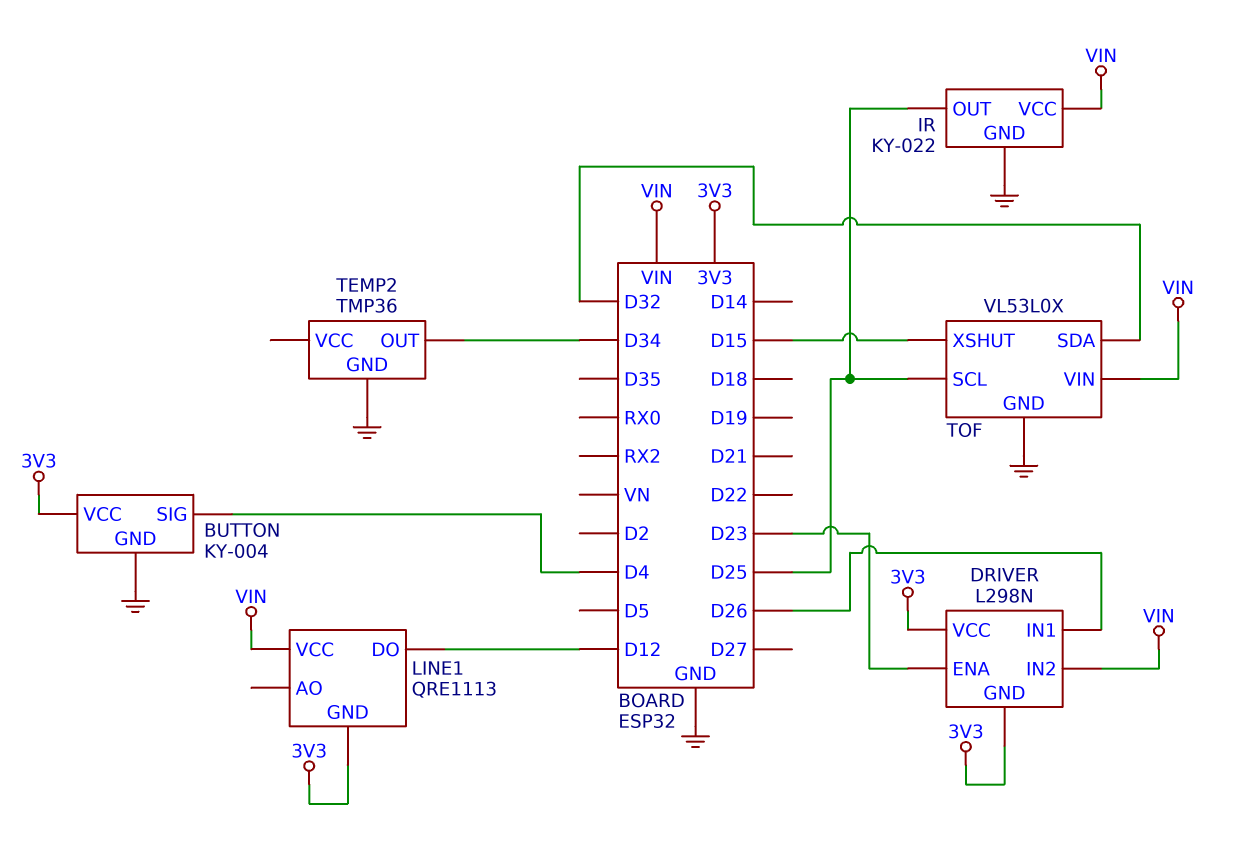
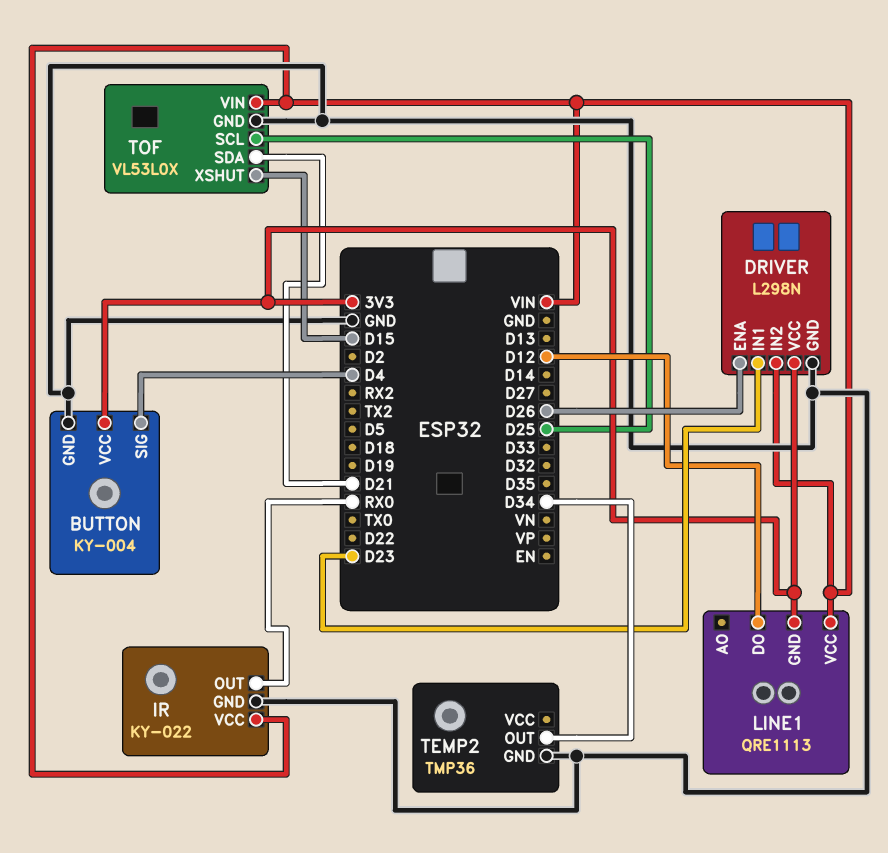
DRIVER pin ENA: D23 -> D26
DRIVER pin GND: 3V3 -> GND
DRIVER pin IN1: D26 -> D23
IR pin OUT: D25 -> RX0
TOF pin SDA: D32 -> D21

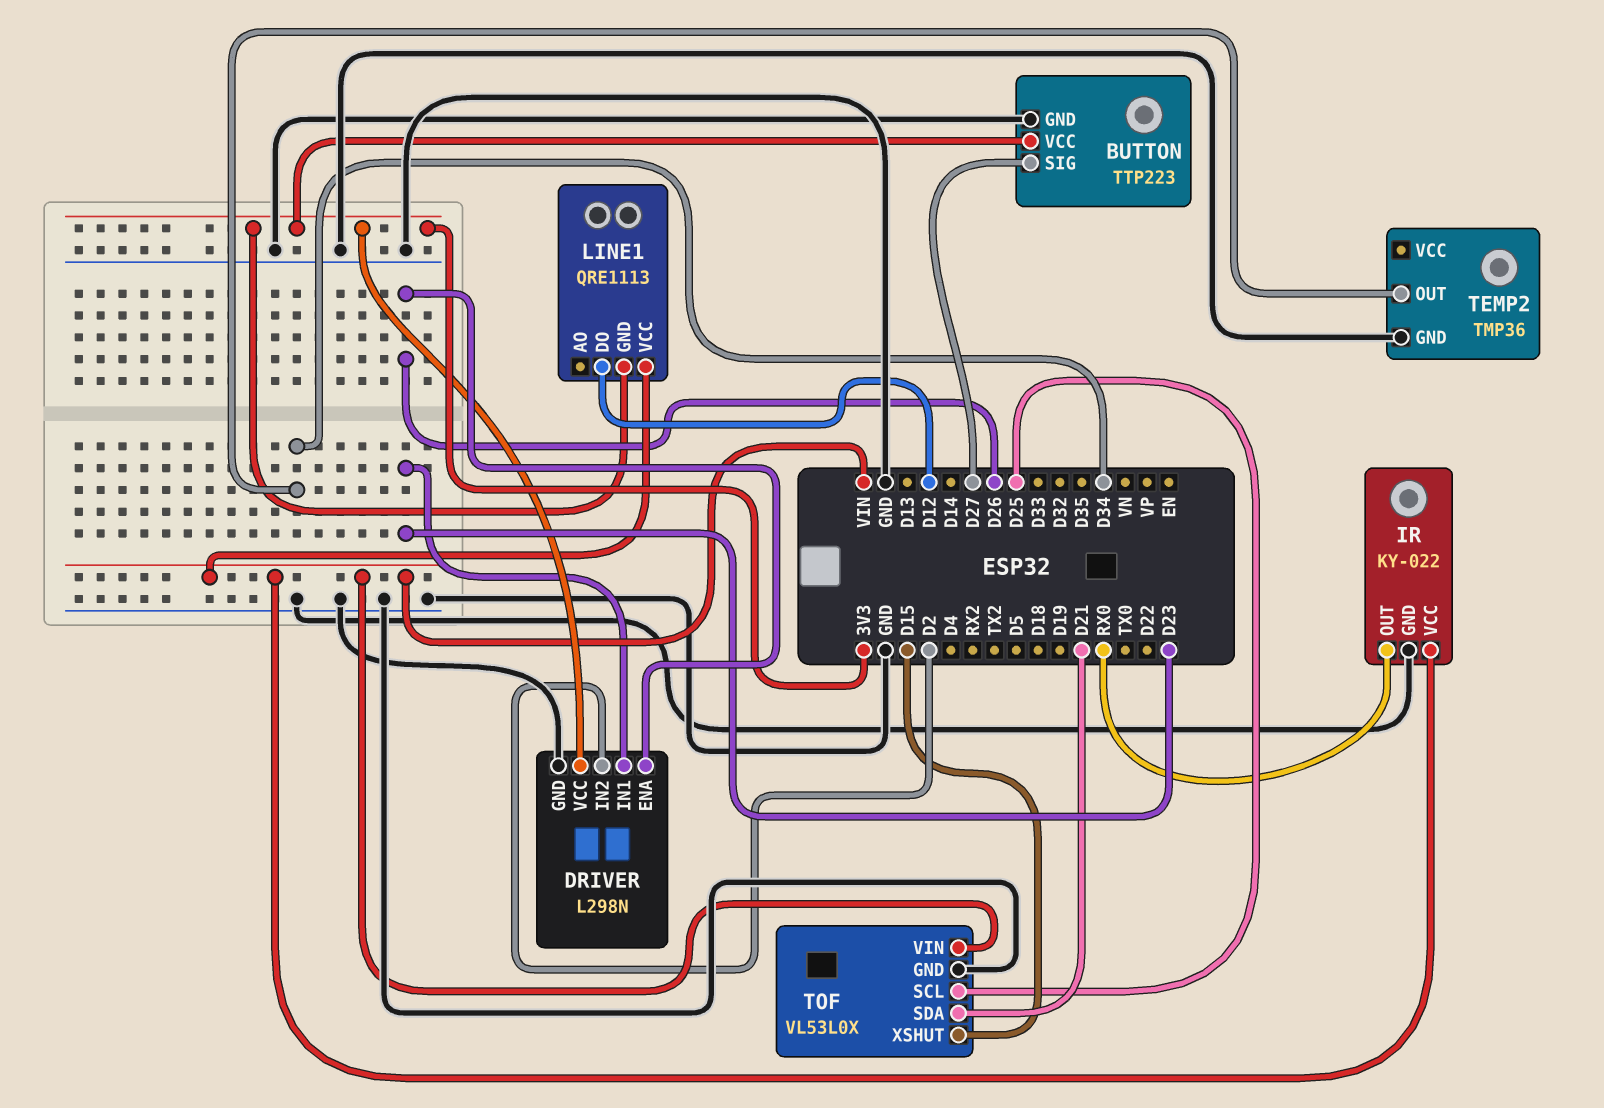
BUTTON: KY-004 -> TTP223
BUTTON pin SIG: D4 -> D27
DRIVER pin IN2: VIN -> D2

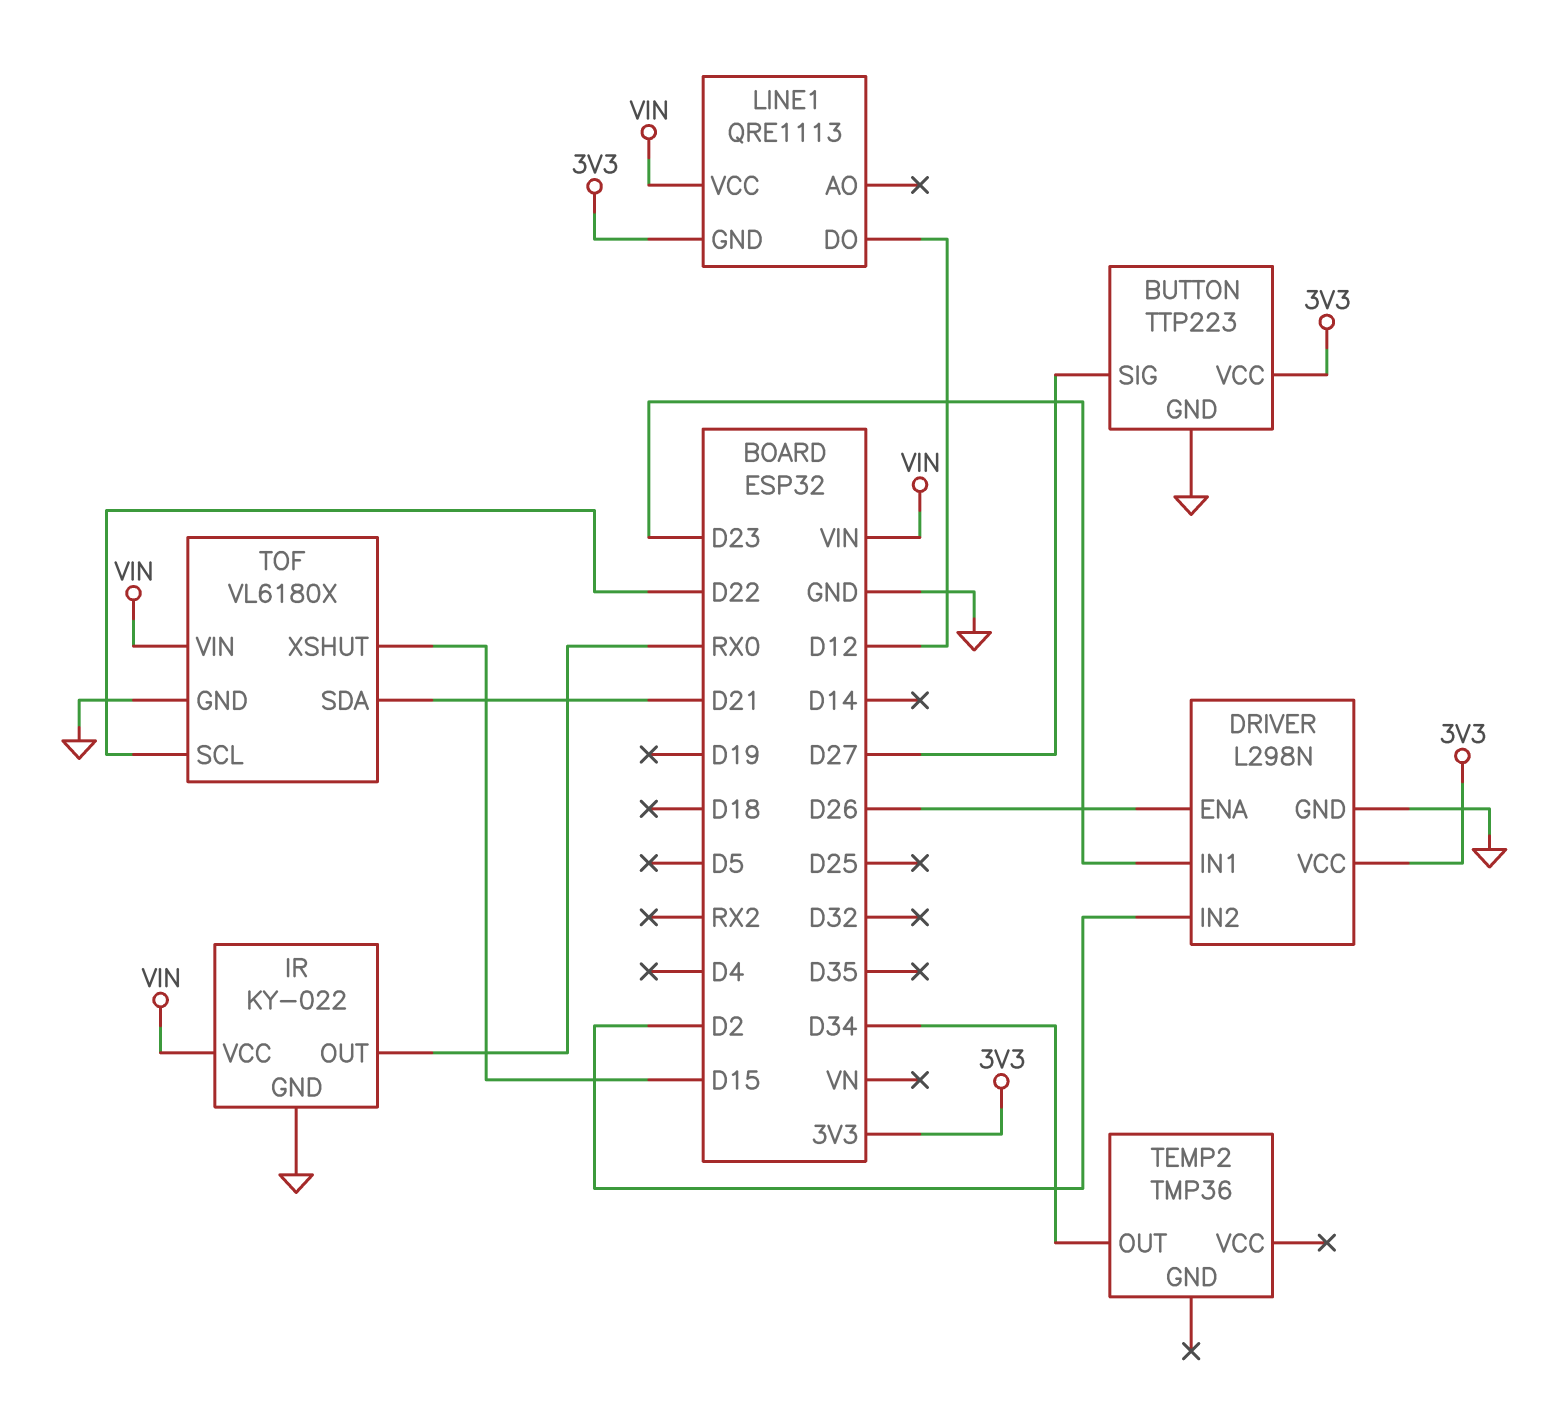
TEMP2 pin GND: GND -> none
TOF: VL53L0X -> VL6180X
TOF pin SCL: D25 -> D22

